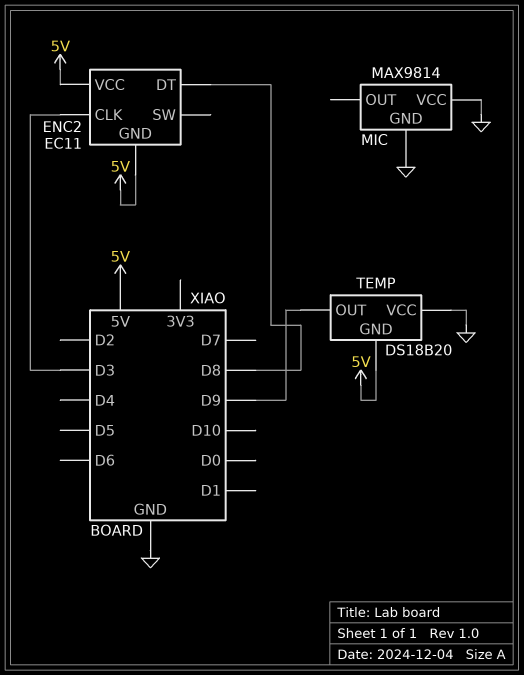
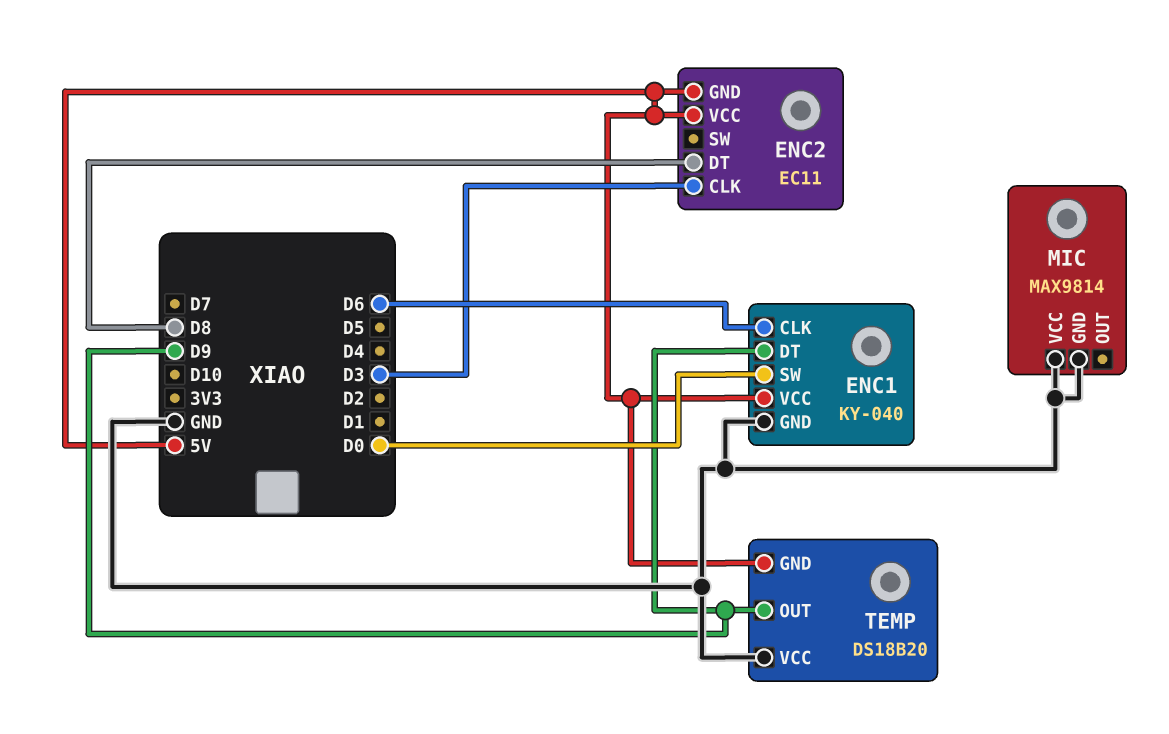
ENC1: none -> KY-040
ENC1 pin CLK: none -> D6
ENC1 pin DT: none -> D9
ENC1 pin GND: none -> GND
ENC1 pin SW: none -> D0
ENC1 pin VCC: none -> 5V

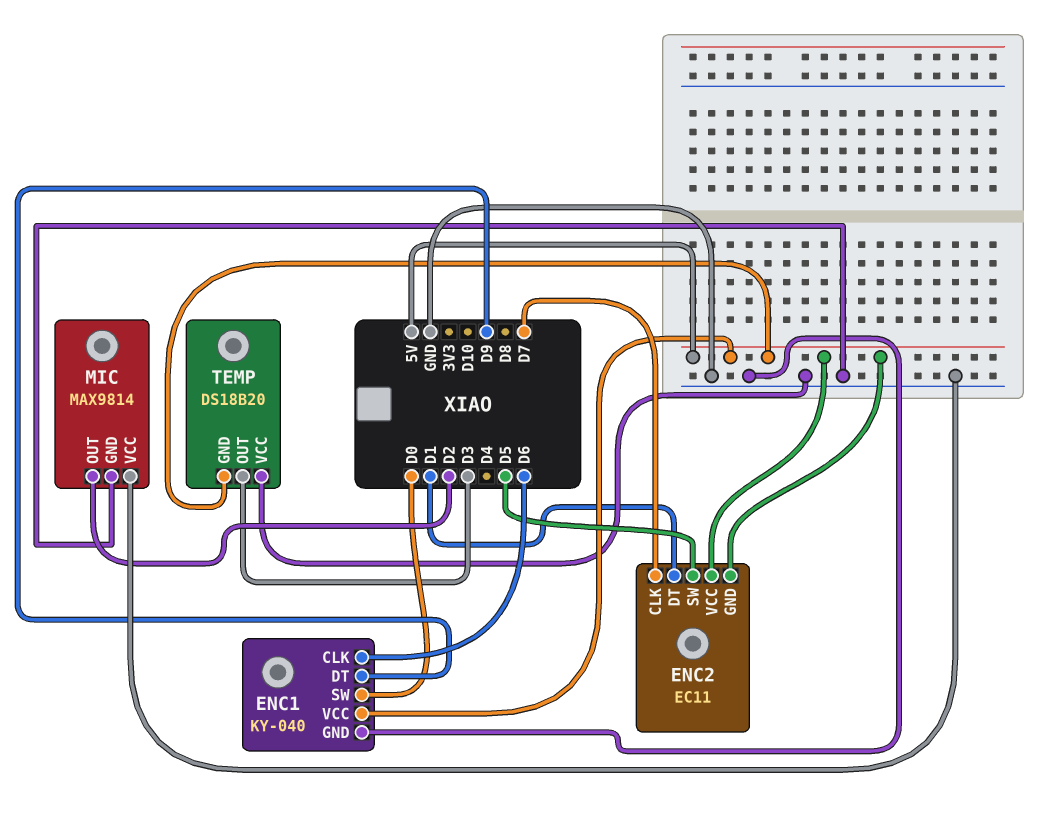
ENC2 pin CLK: D3 -> D7
ENC2 pin DT: D8 -> D1
ENC2 pin SW: none -> D5
MIC pin OUT: none -> D2
TEMP pin OUT: D9 -> D3

